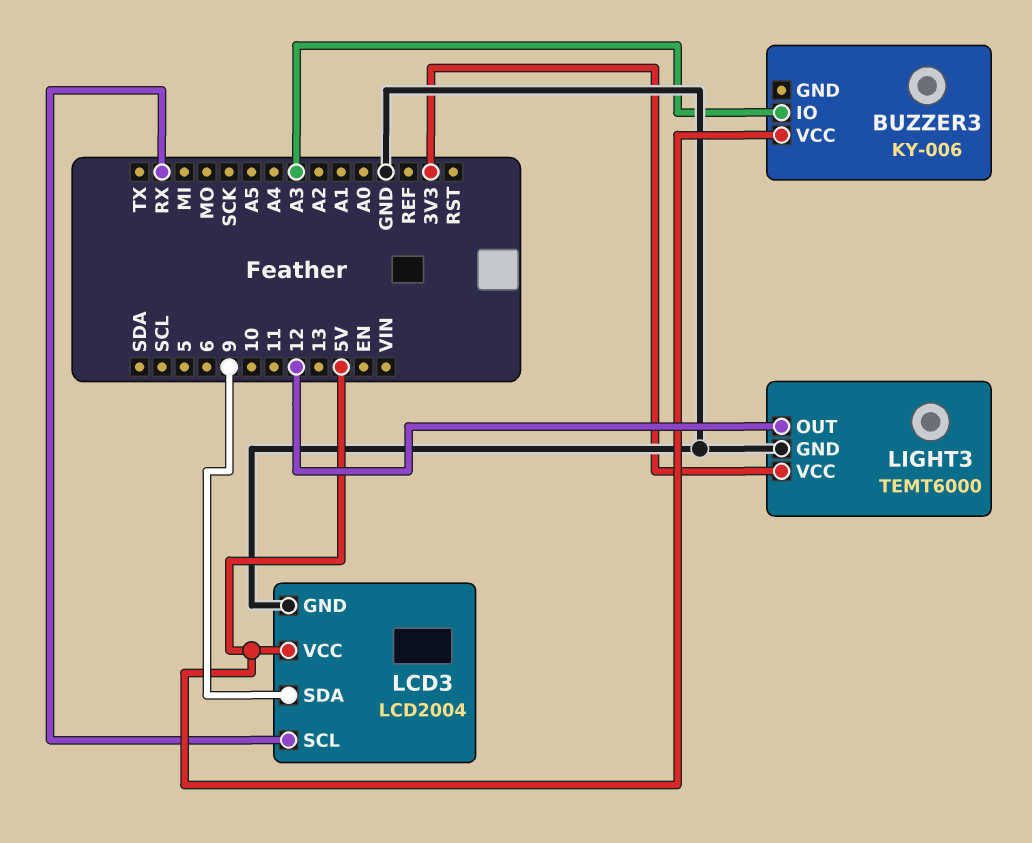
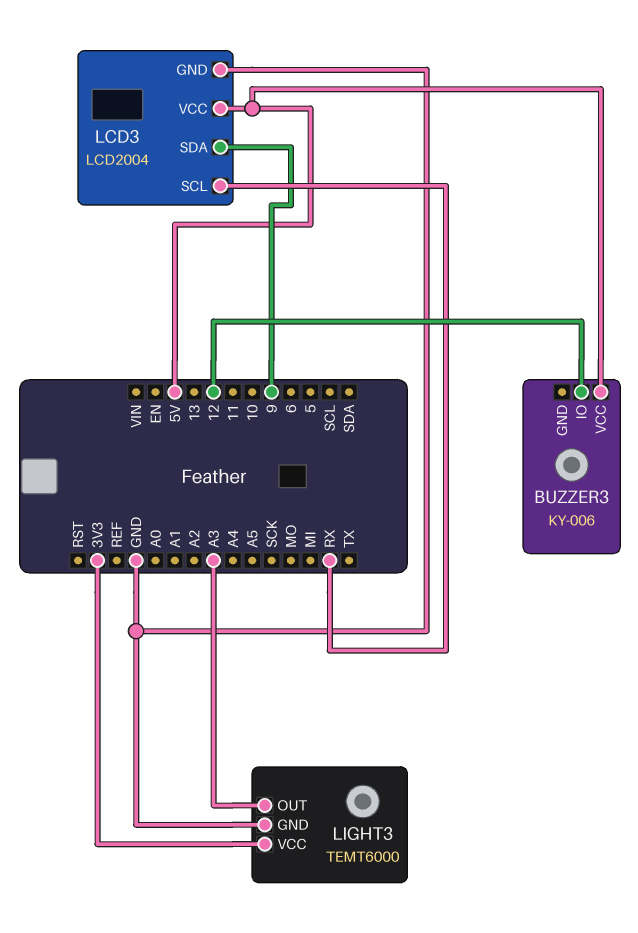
BUZZER3 pin IO: A3 -> 12
LIGHT3 pin OUT: 12 -> A3

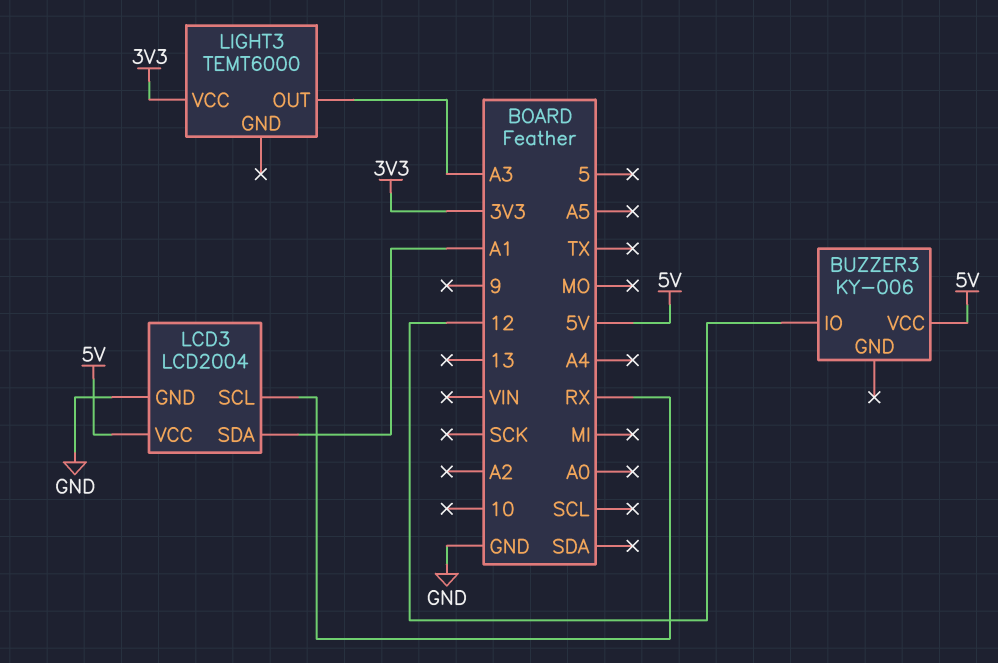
LCD3 pin SDA: 9 -> A1
LIGHT3 pin GND: GND -> none

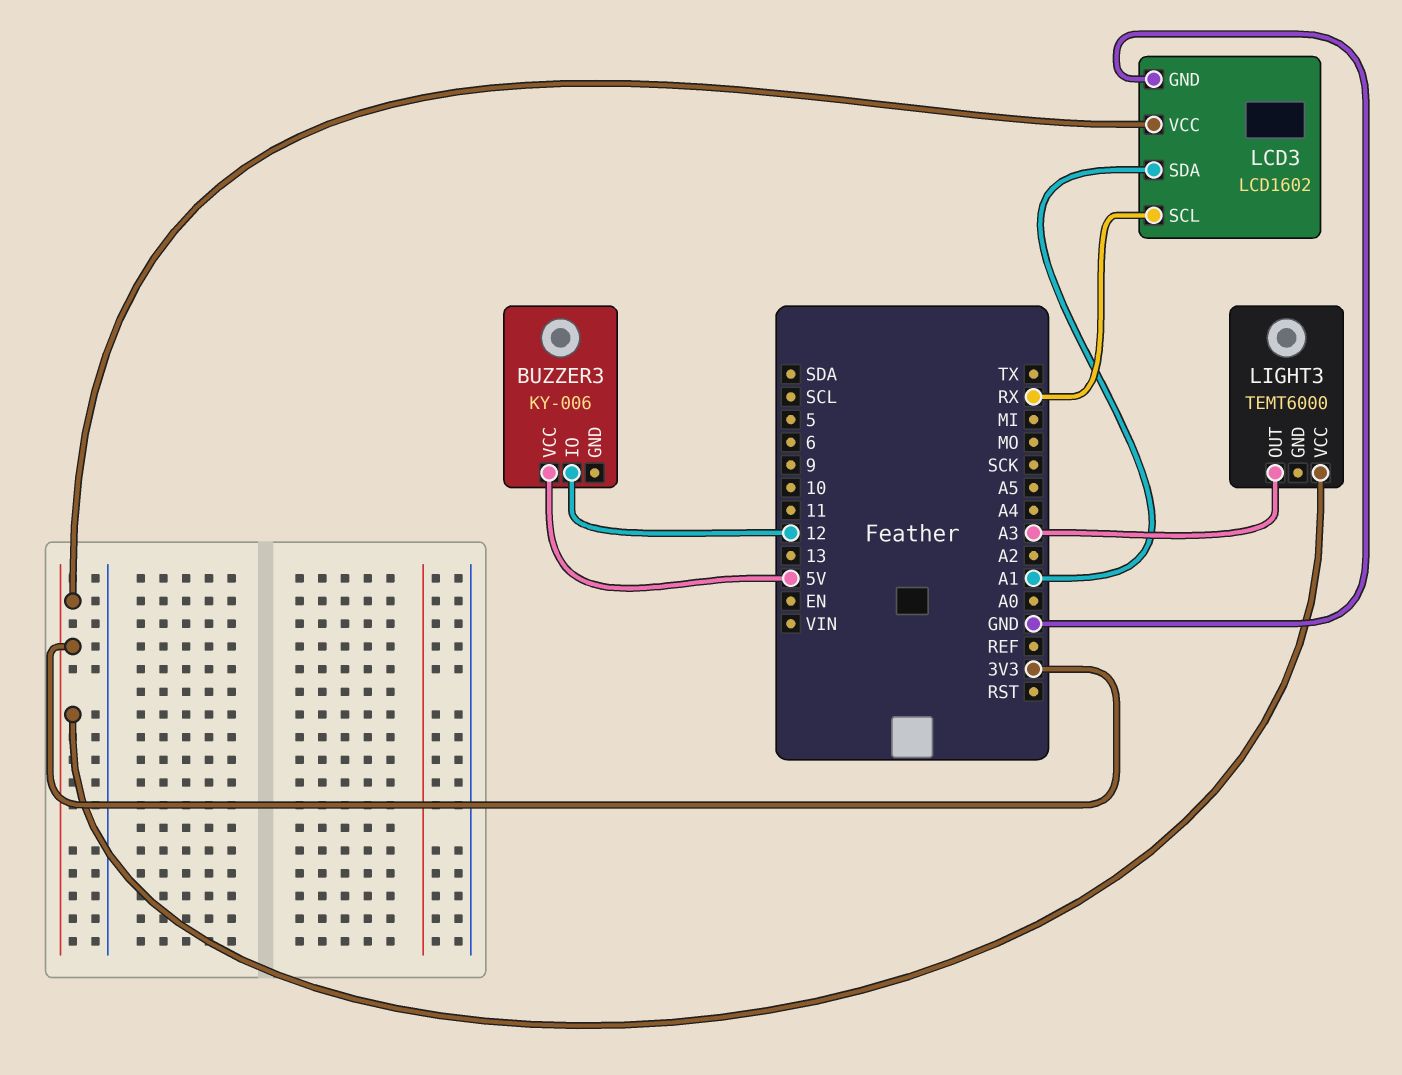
LCD3: LCD2004 -> LCD1602
LCD3 pin VCC: 5V -> 3V3

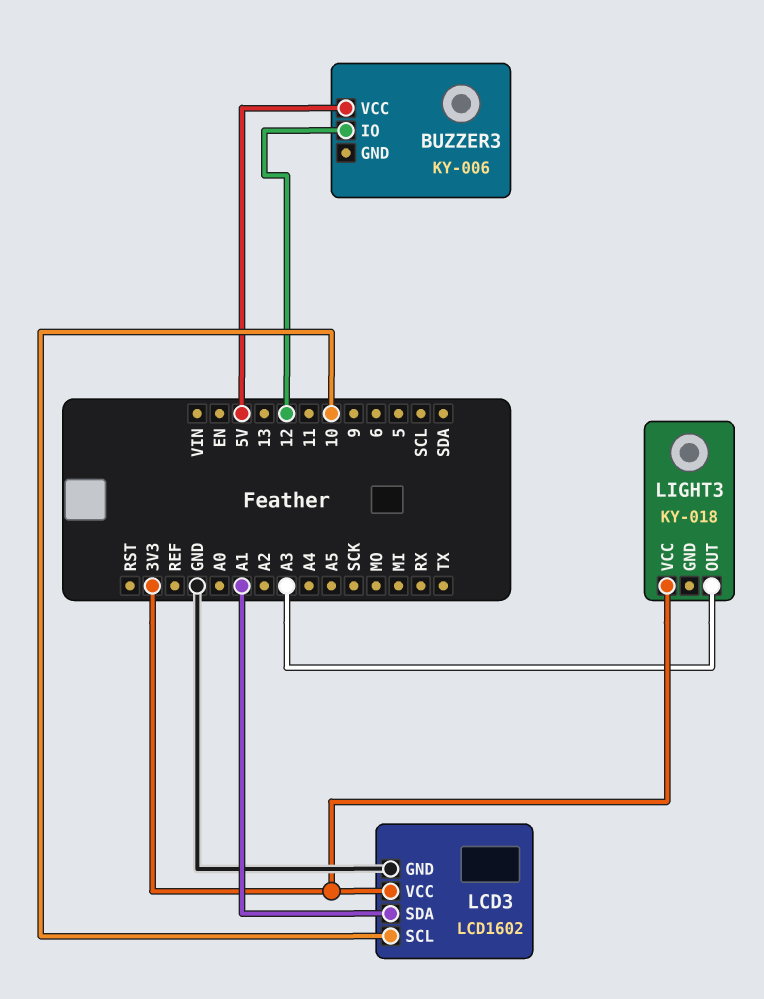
LCD3 pin SCL: RX -> 10
LIGHT3: TEMT6000 -> KY-018

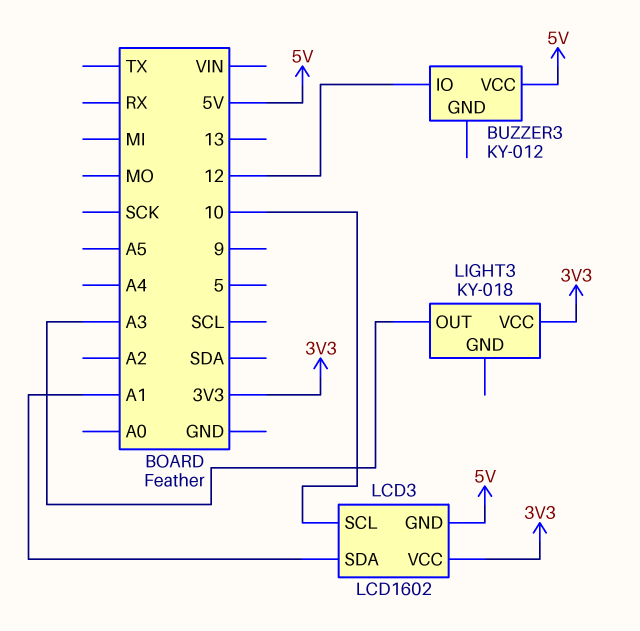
BUZZER3: KY-006 -> KY-012
LCD3 pin GND: GND -> 5V

